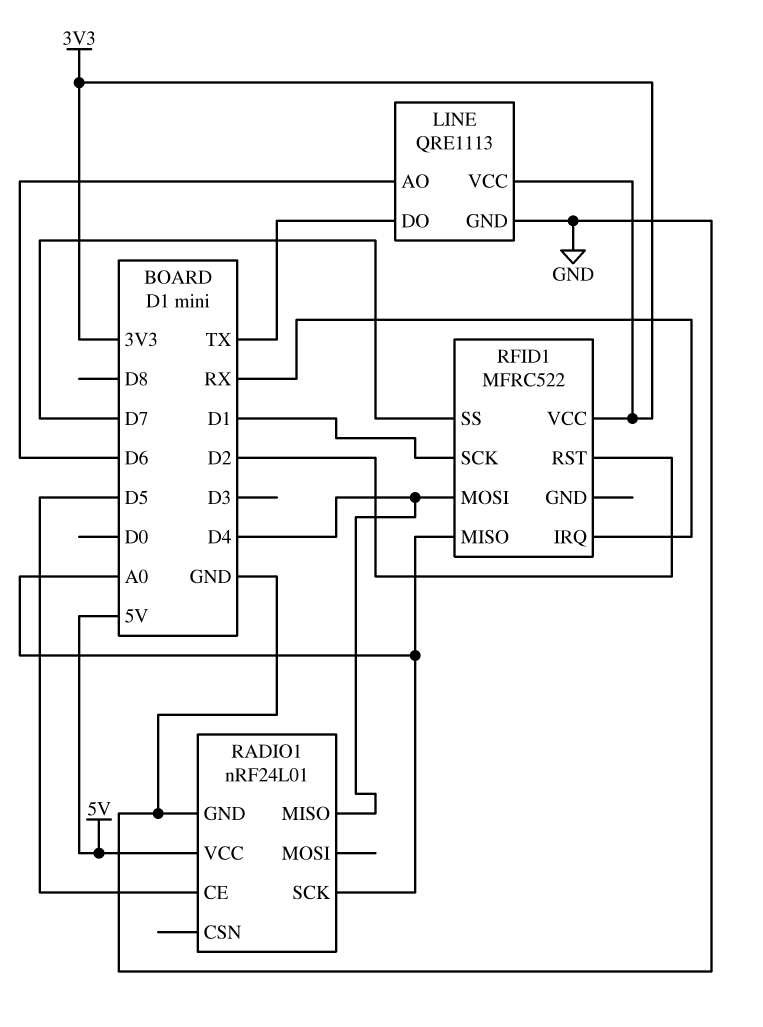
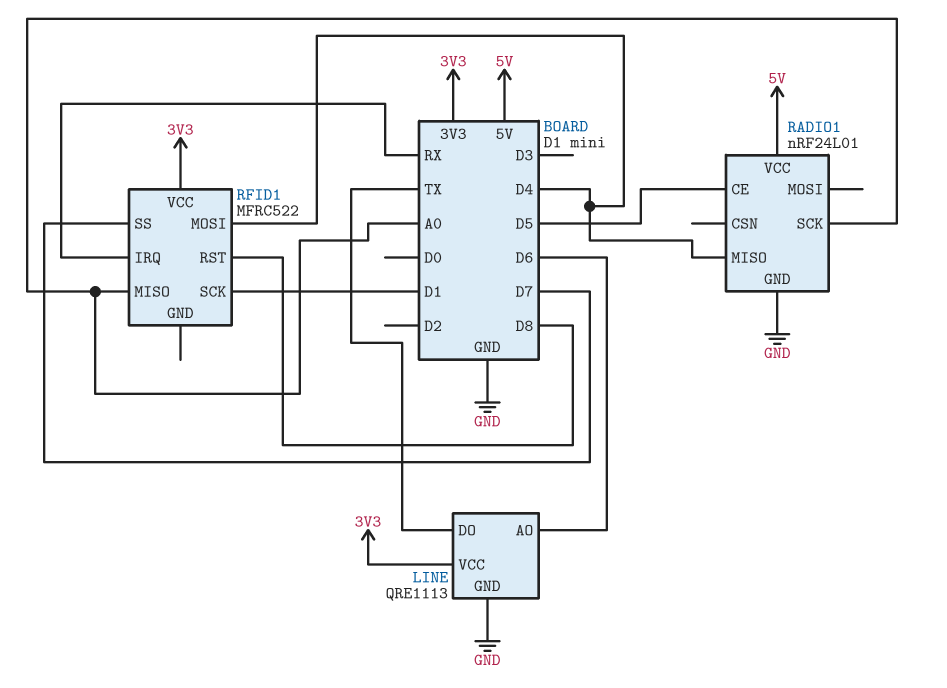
RFID1 pin RST: D2 -> D8

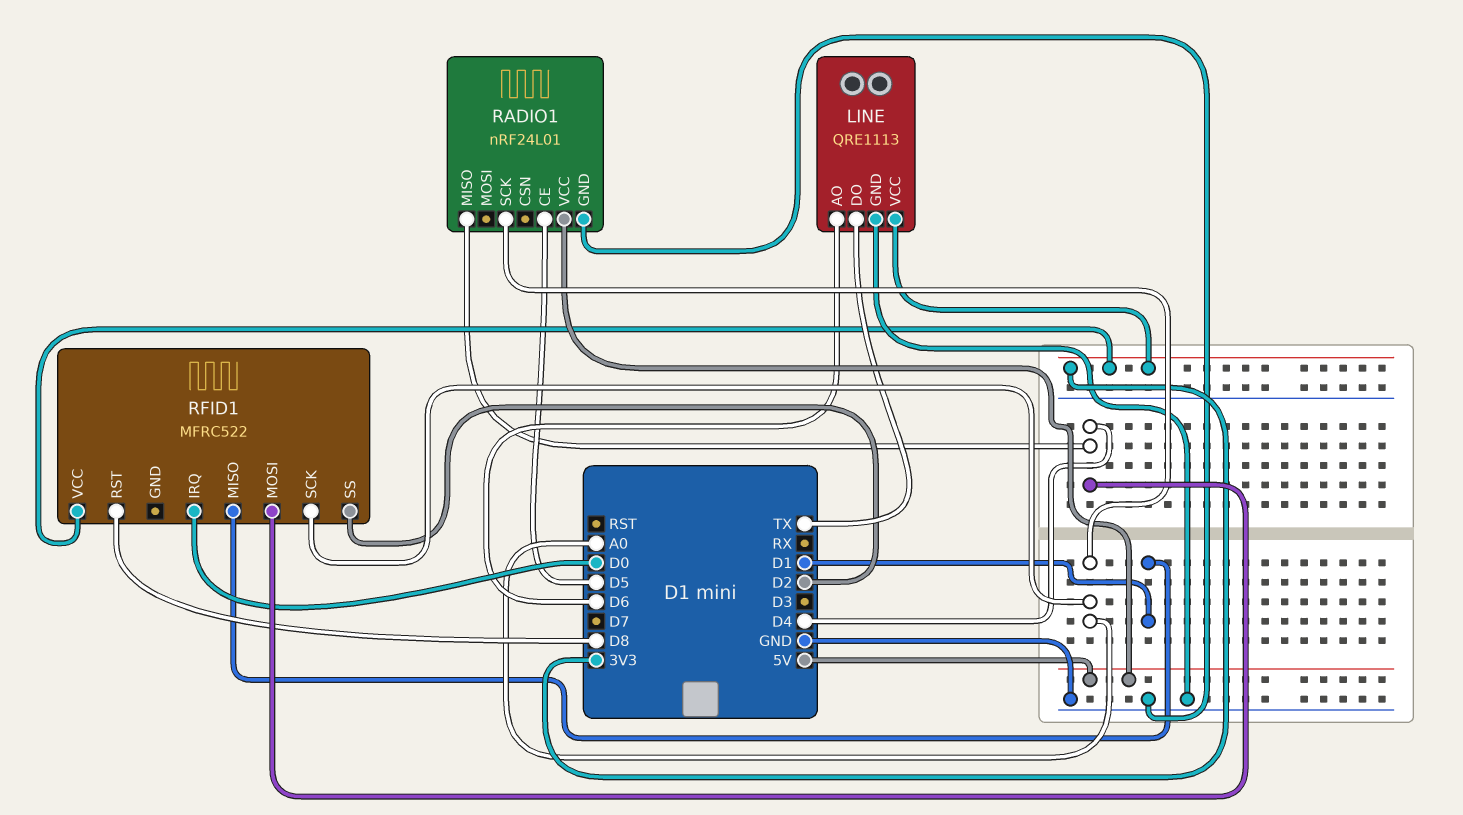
RFID1 pin IRQ: RX -> D0
RFID1 pin MISO: A0 -> D1
RFID1 pin SCK: D1 -> A0
RFID1 pin SS: D7 -> D2

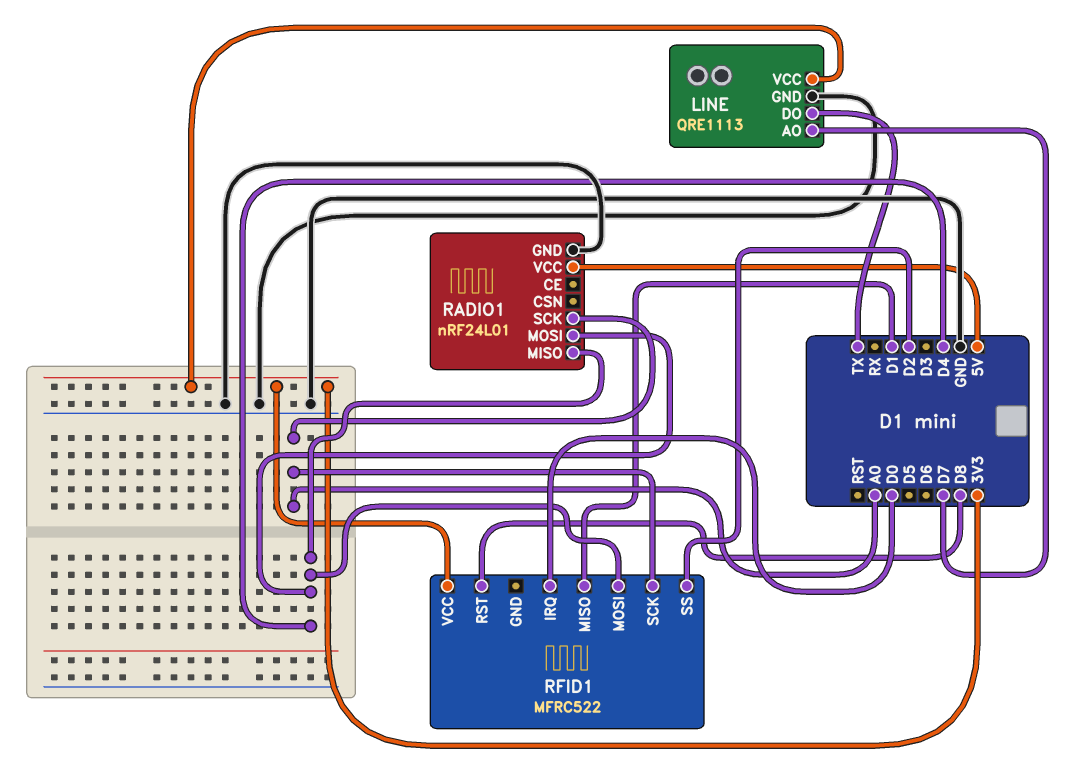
LINE pin AO: D6 -> D7
RADIO1 pin CE: D5 -> none
RADIO1 pin MOSI: none -> D4

